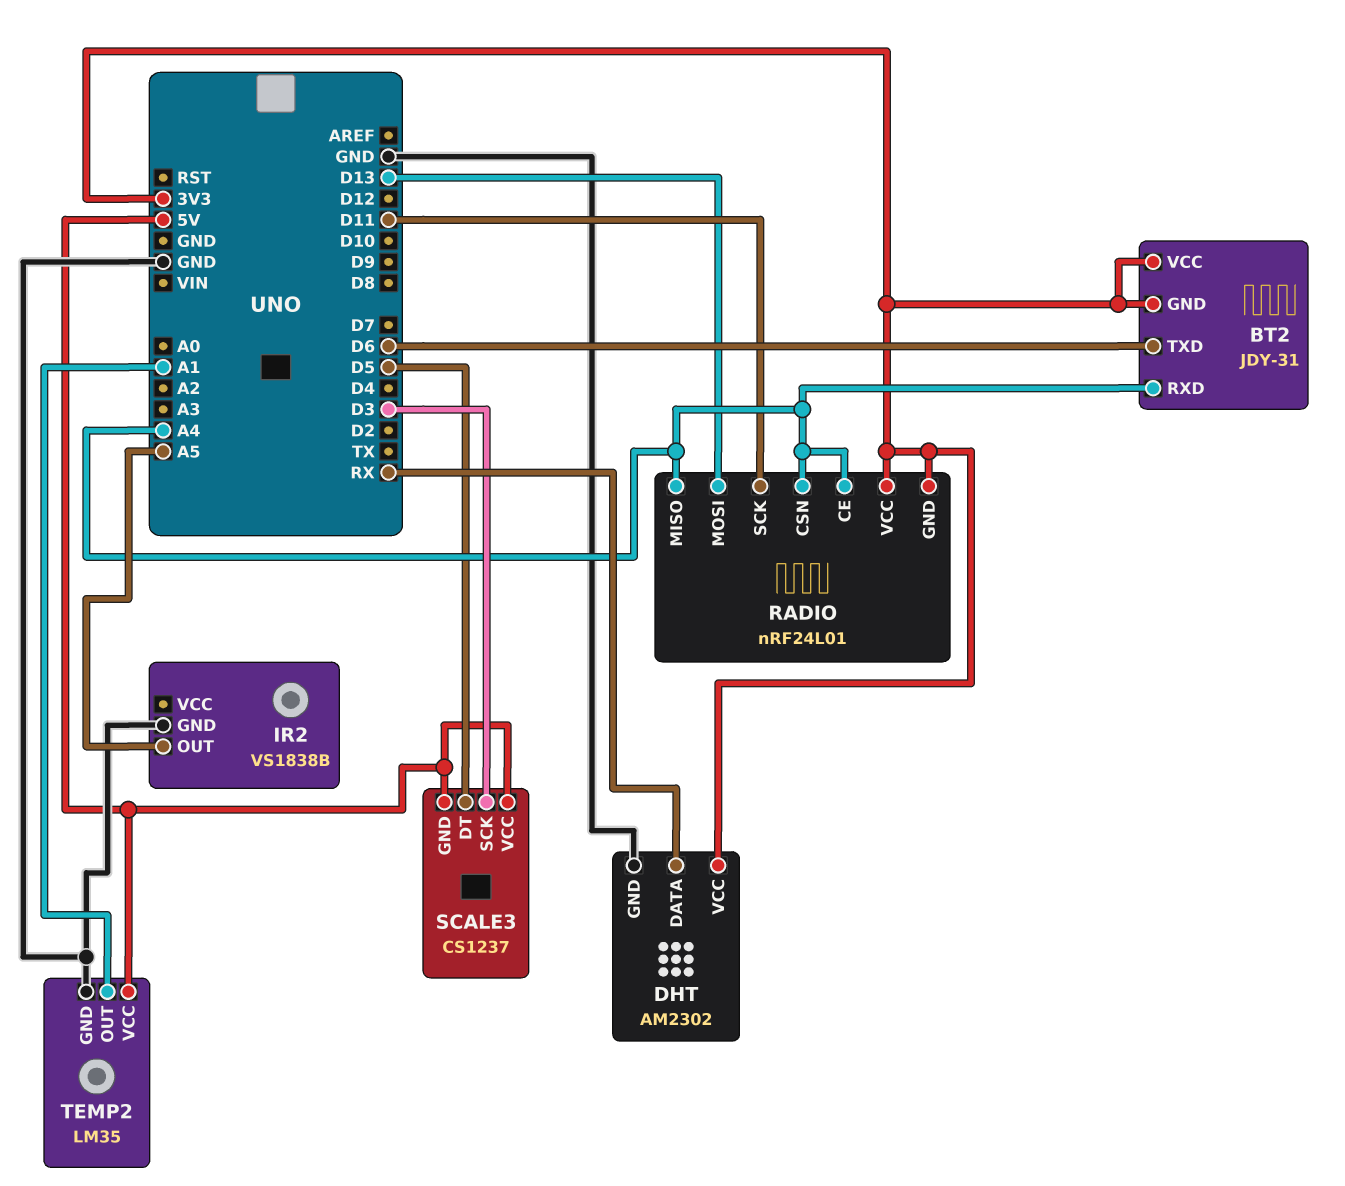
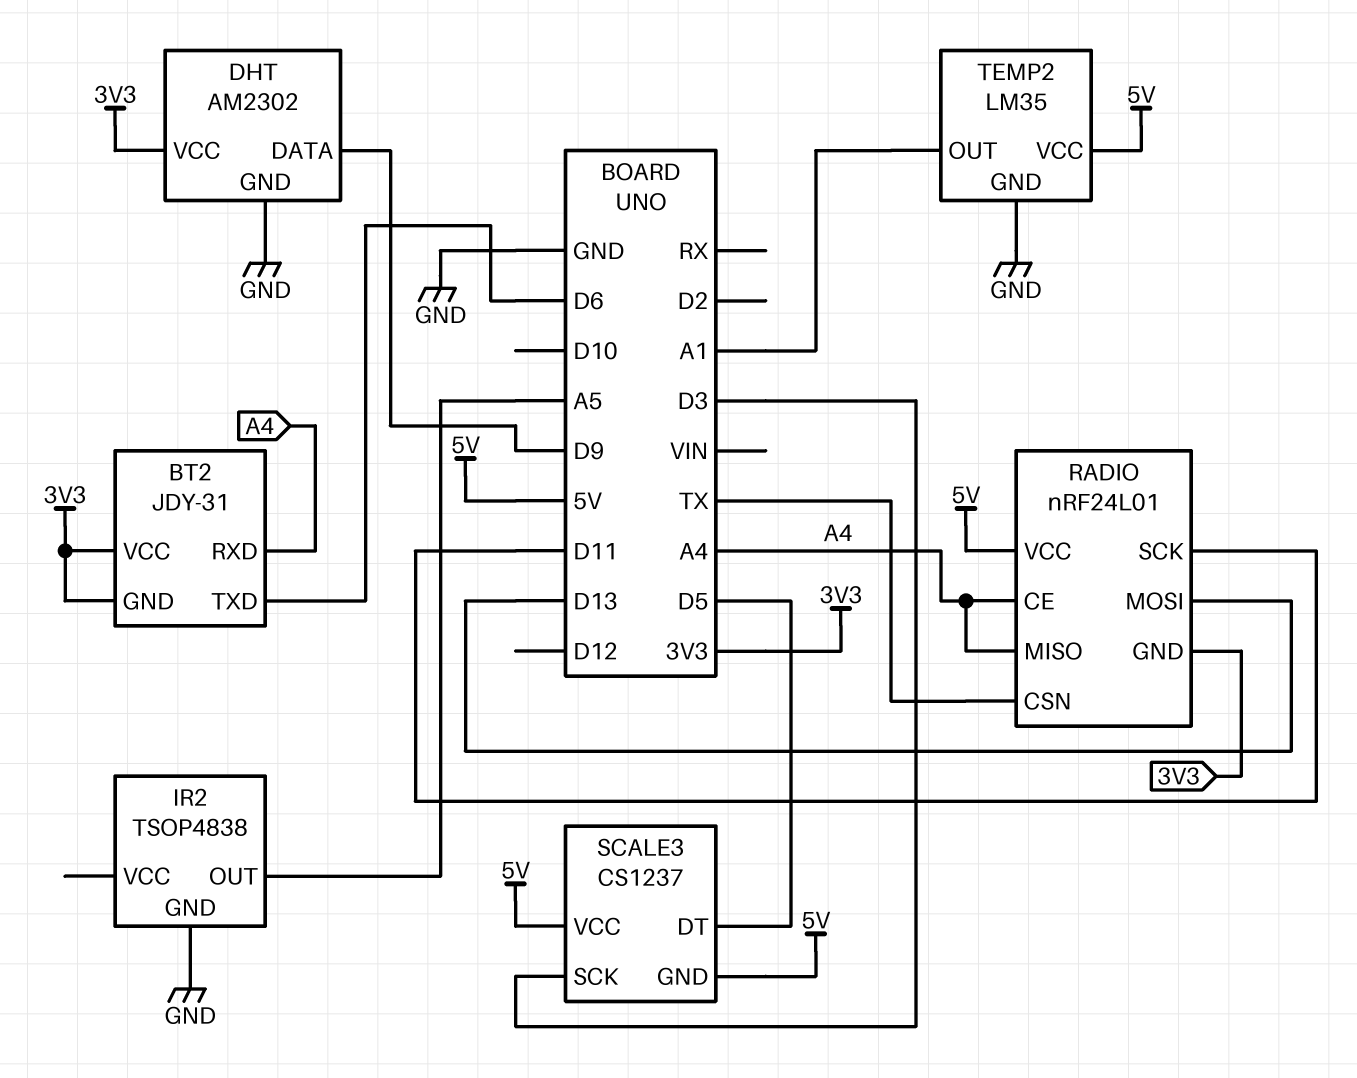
DHT pin DATA: RX -> D9
IR2: VS1838B -> TSOP4838
RADIO pin CSN: A4 -> TX
RADIO pin VCC: 3V3 -> 5V

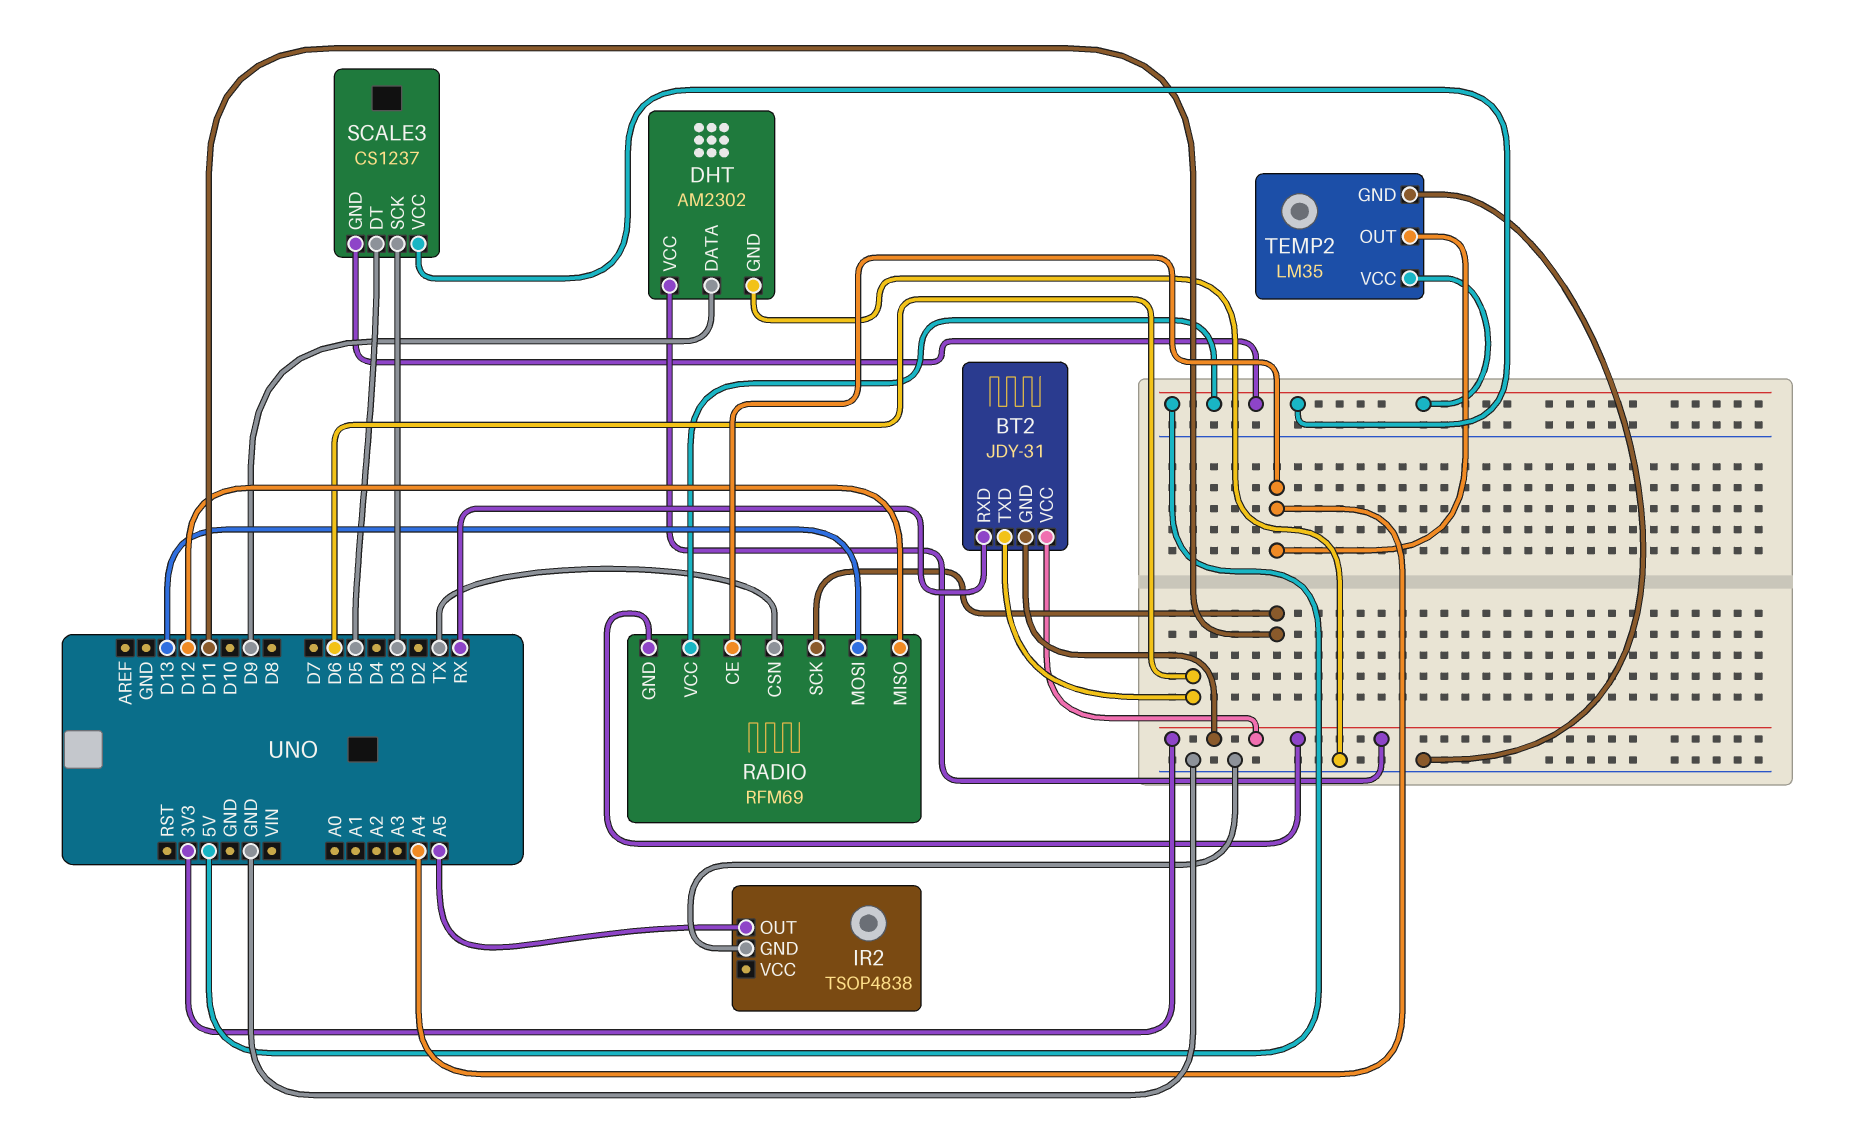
BT2 pin RXD: A4 -> RX
RADIO: nRF24L01 -> RFM69
RADIO pin MISO: A4 -> D12
TEMP2 pin OUT: A1 -> A4

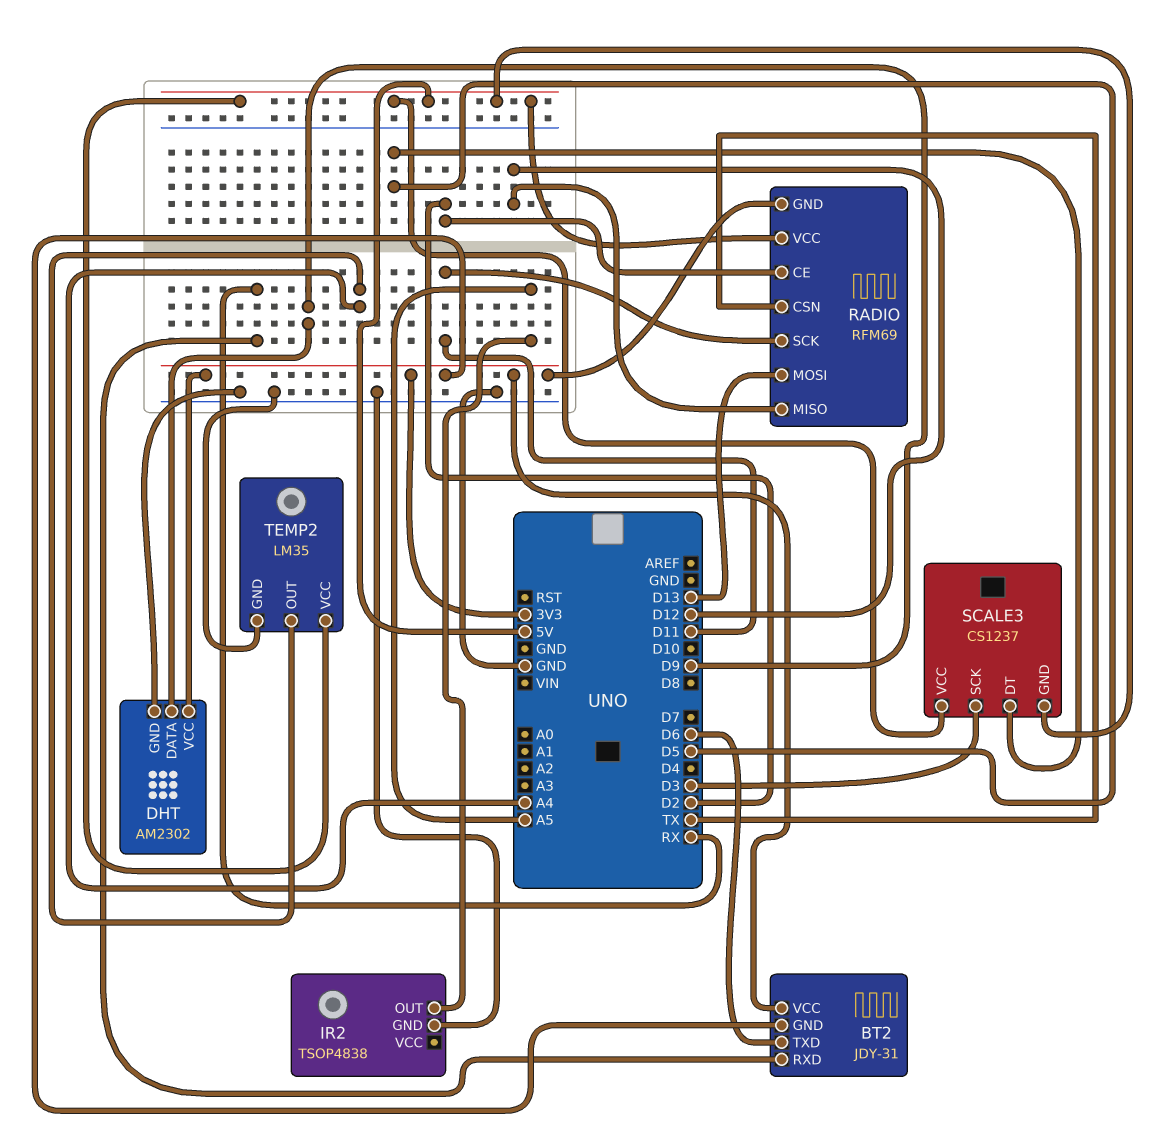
RADIO pin CE: A4 -> D2

